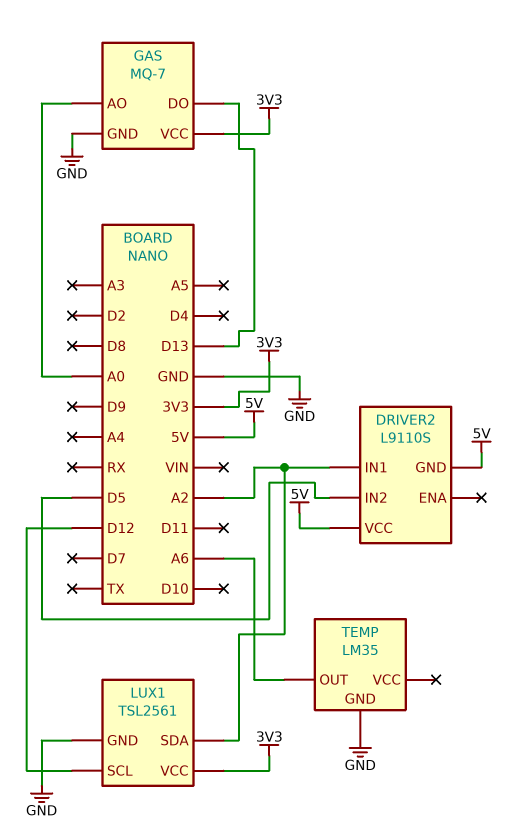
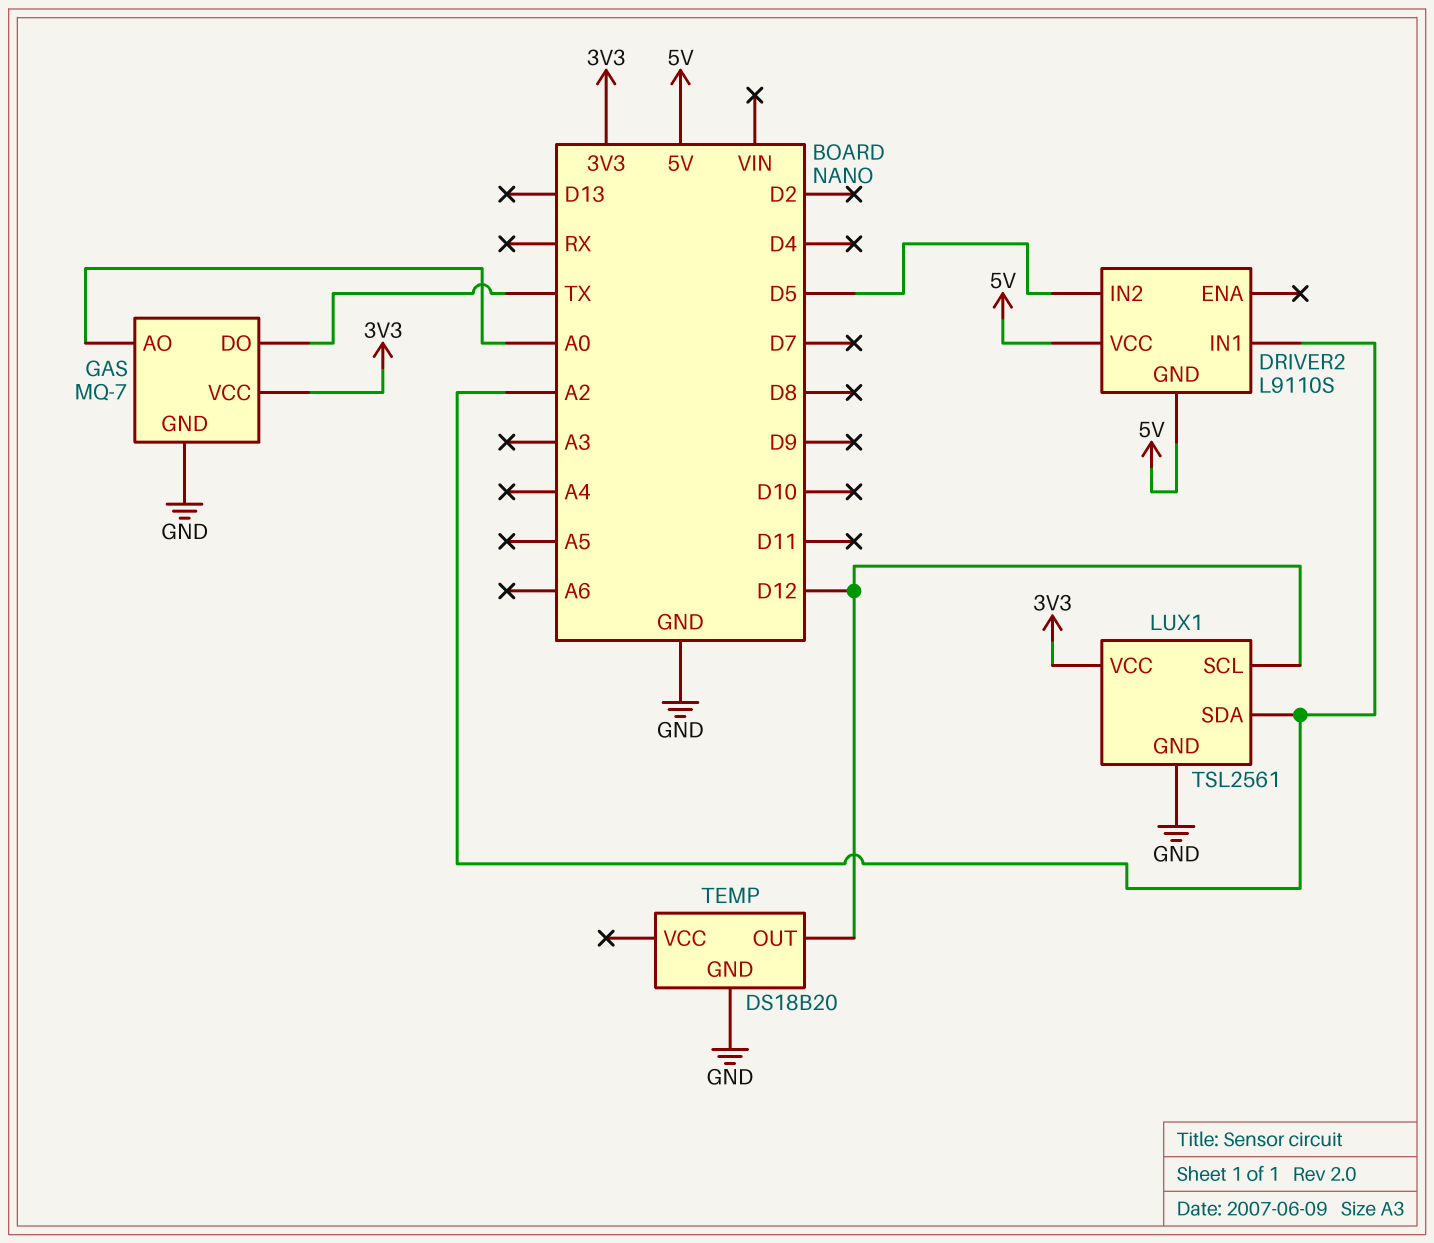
GAS pin DO: D13 -> TX
TEMP: LM35 -> DS18B20
TEMP pin OUT: A6 -> D12

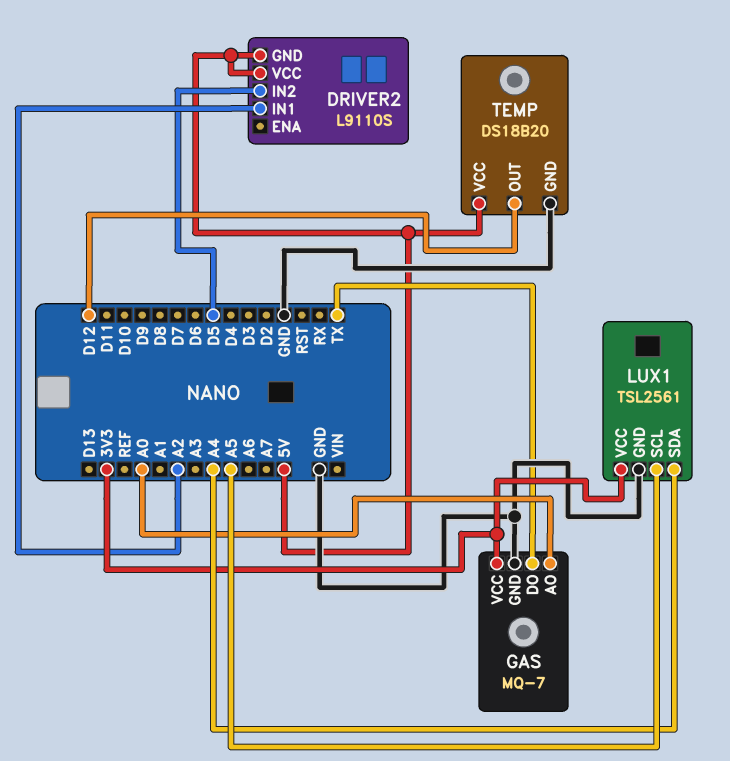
LUX1 pin SCL: D12 -> A5
LUX1 pin SDA: A2 -> A4
TEMP pin VCC: none -> 5V

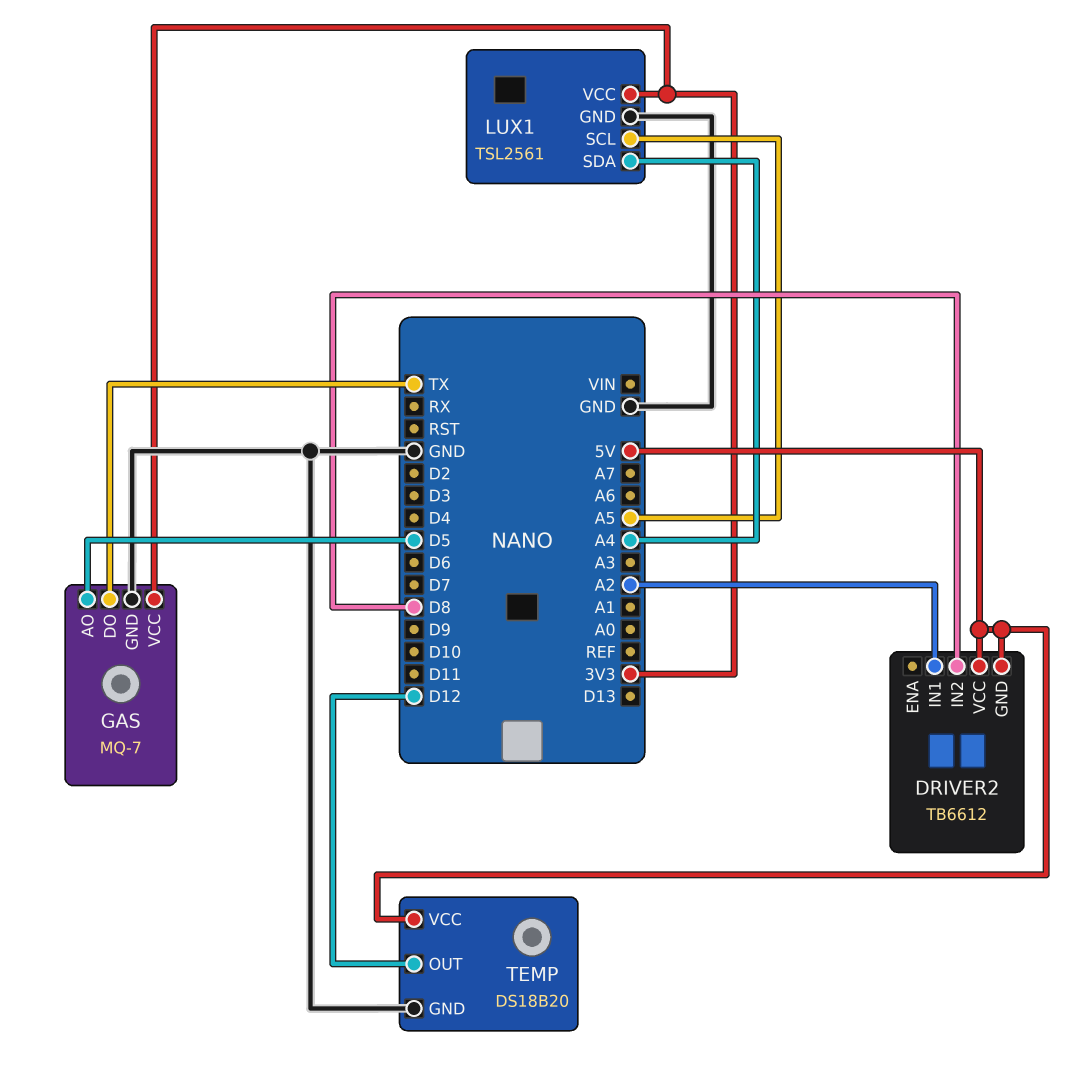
DRIVER2: L9110S -> TB6612
DRIVER2 pin IN2: D5 -> D8
GAS pin AO: A0 -> D5

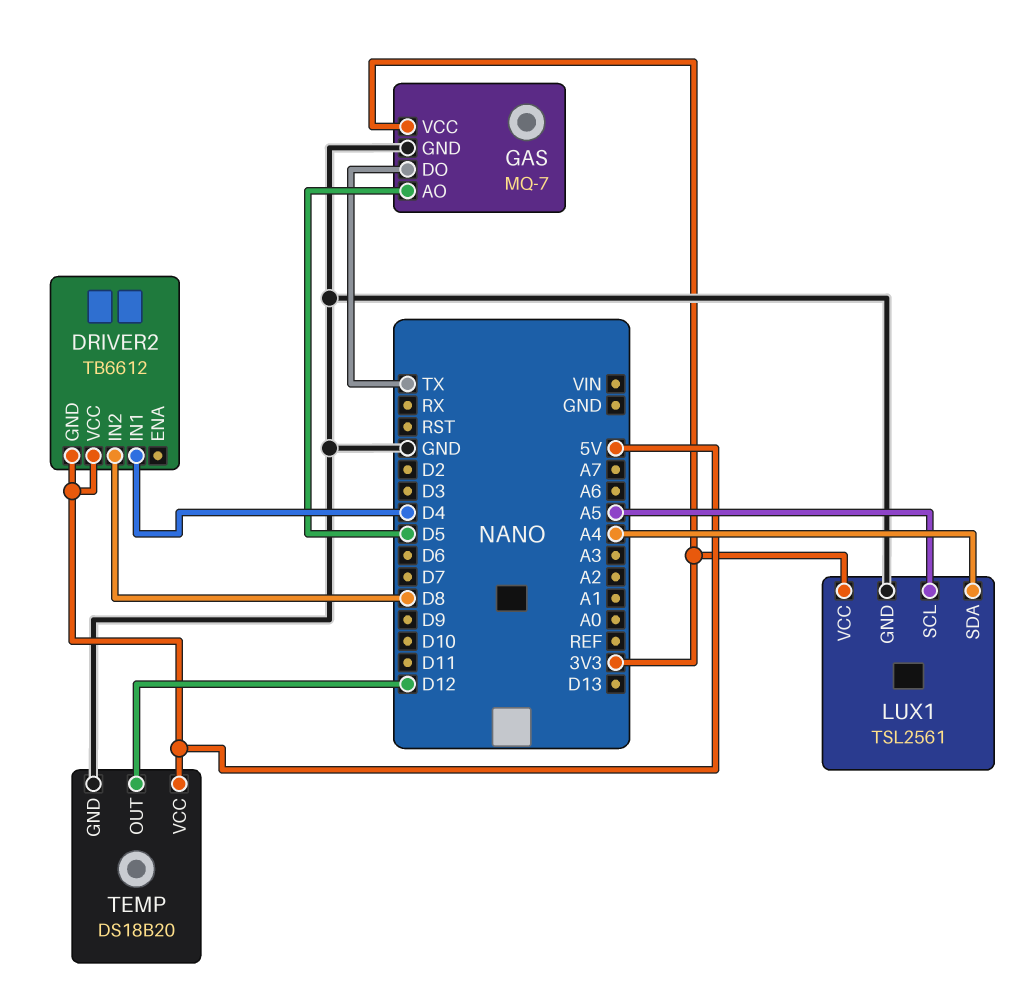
DRIVER2 pin IN1: A2 -> D4

